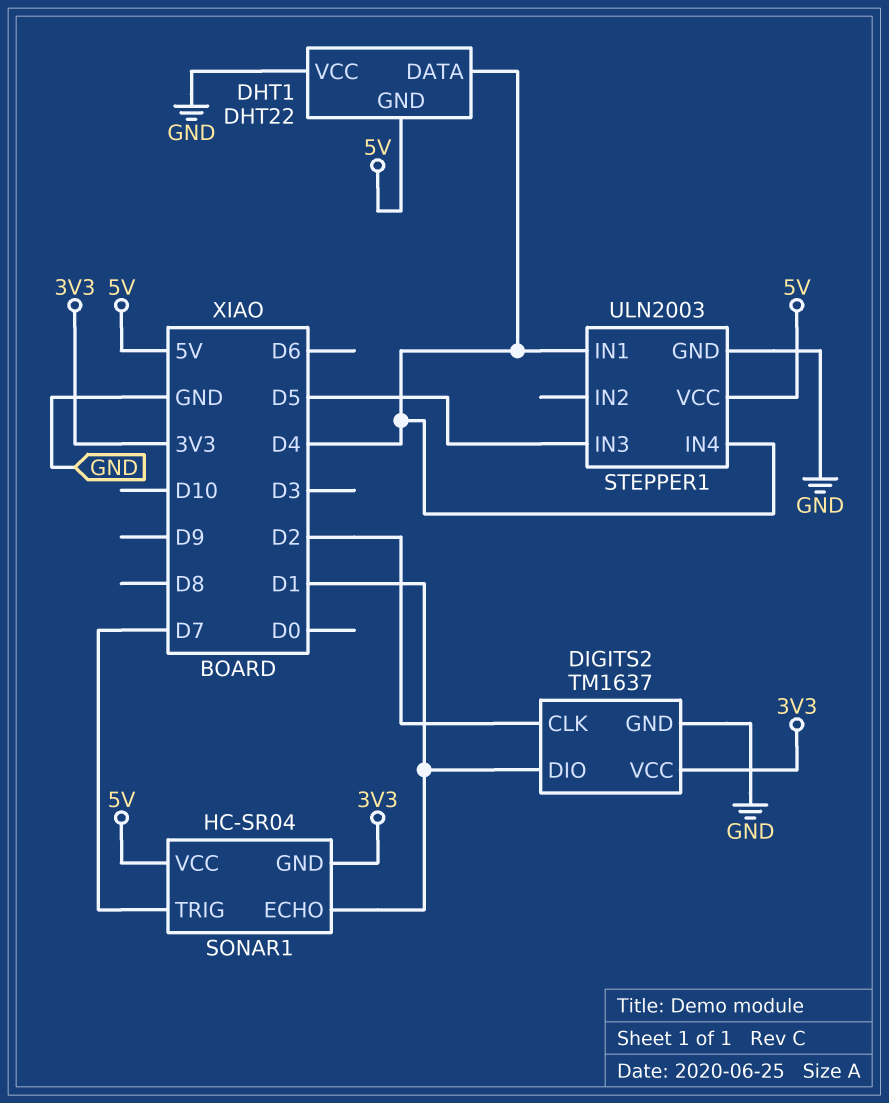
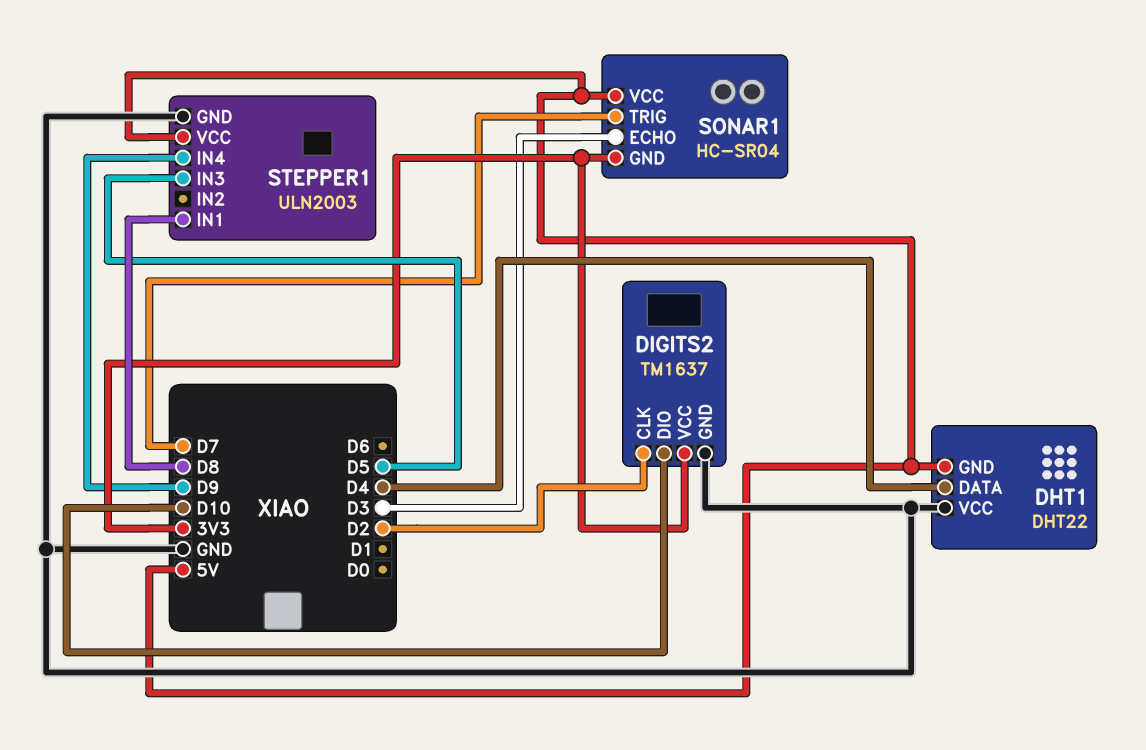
DIGITS2 pin DIO: D1 -> D10
SONAR1 pin ECHO: D1 -> D3
STEPPER1 pin IN1: D4 -> D8
STEPPER1 pin IN4: D4 -> D9

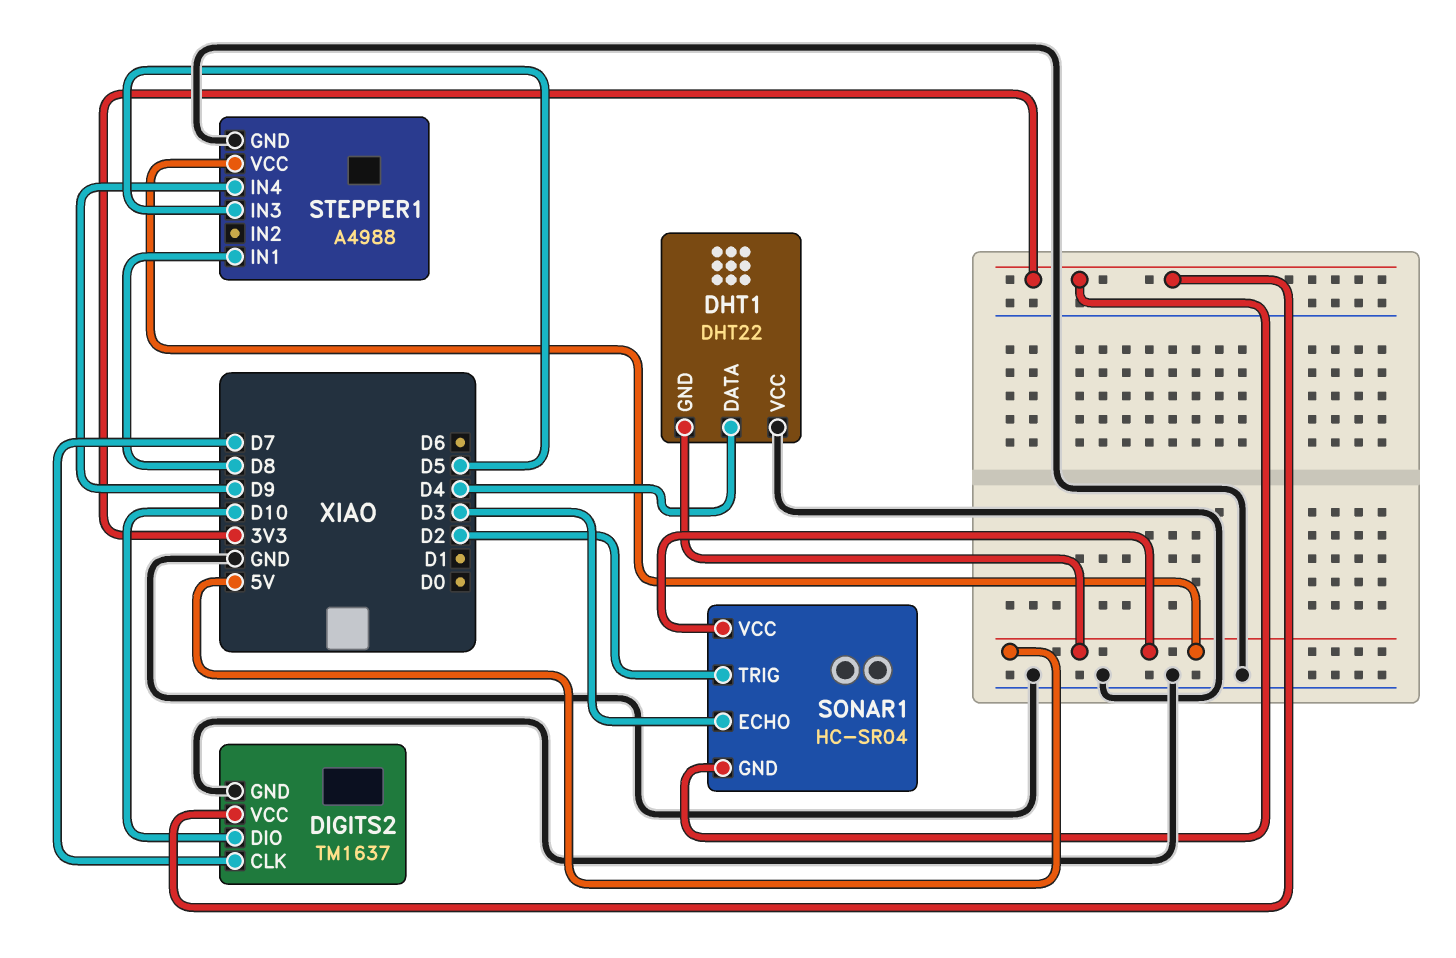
DIGITS2 pin CLK: D2 -> D7
SONAR1 pin TRIG: D7 -> D2
STEPPER1: ULN2003 -> A4988

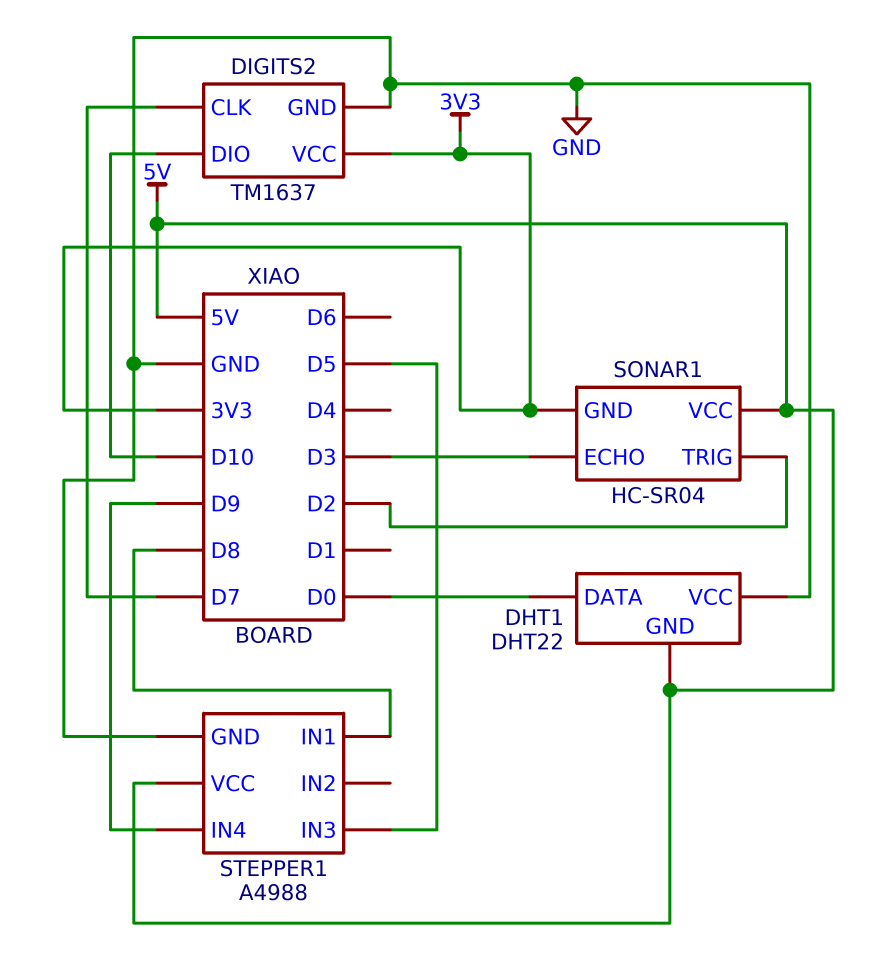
DHT1 pin DATA: D4 -> D0

